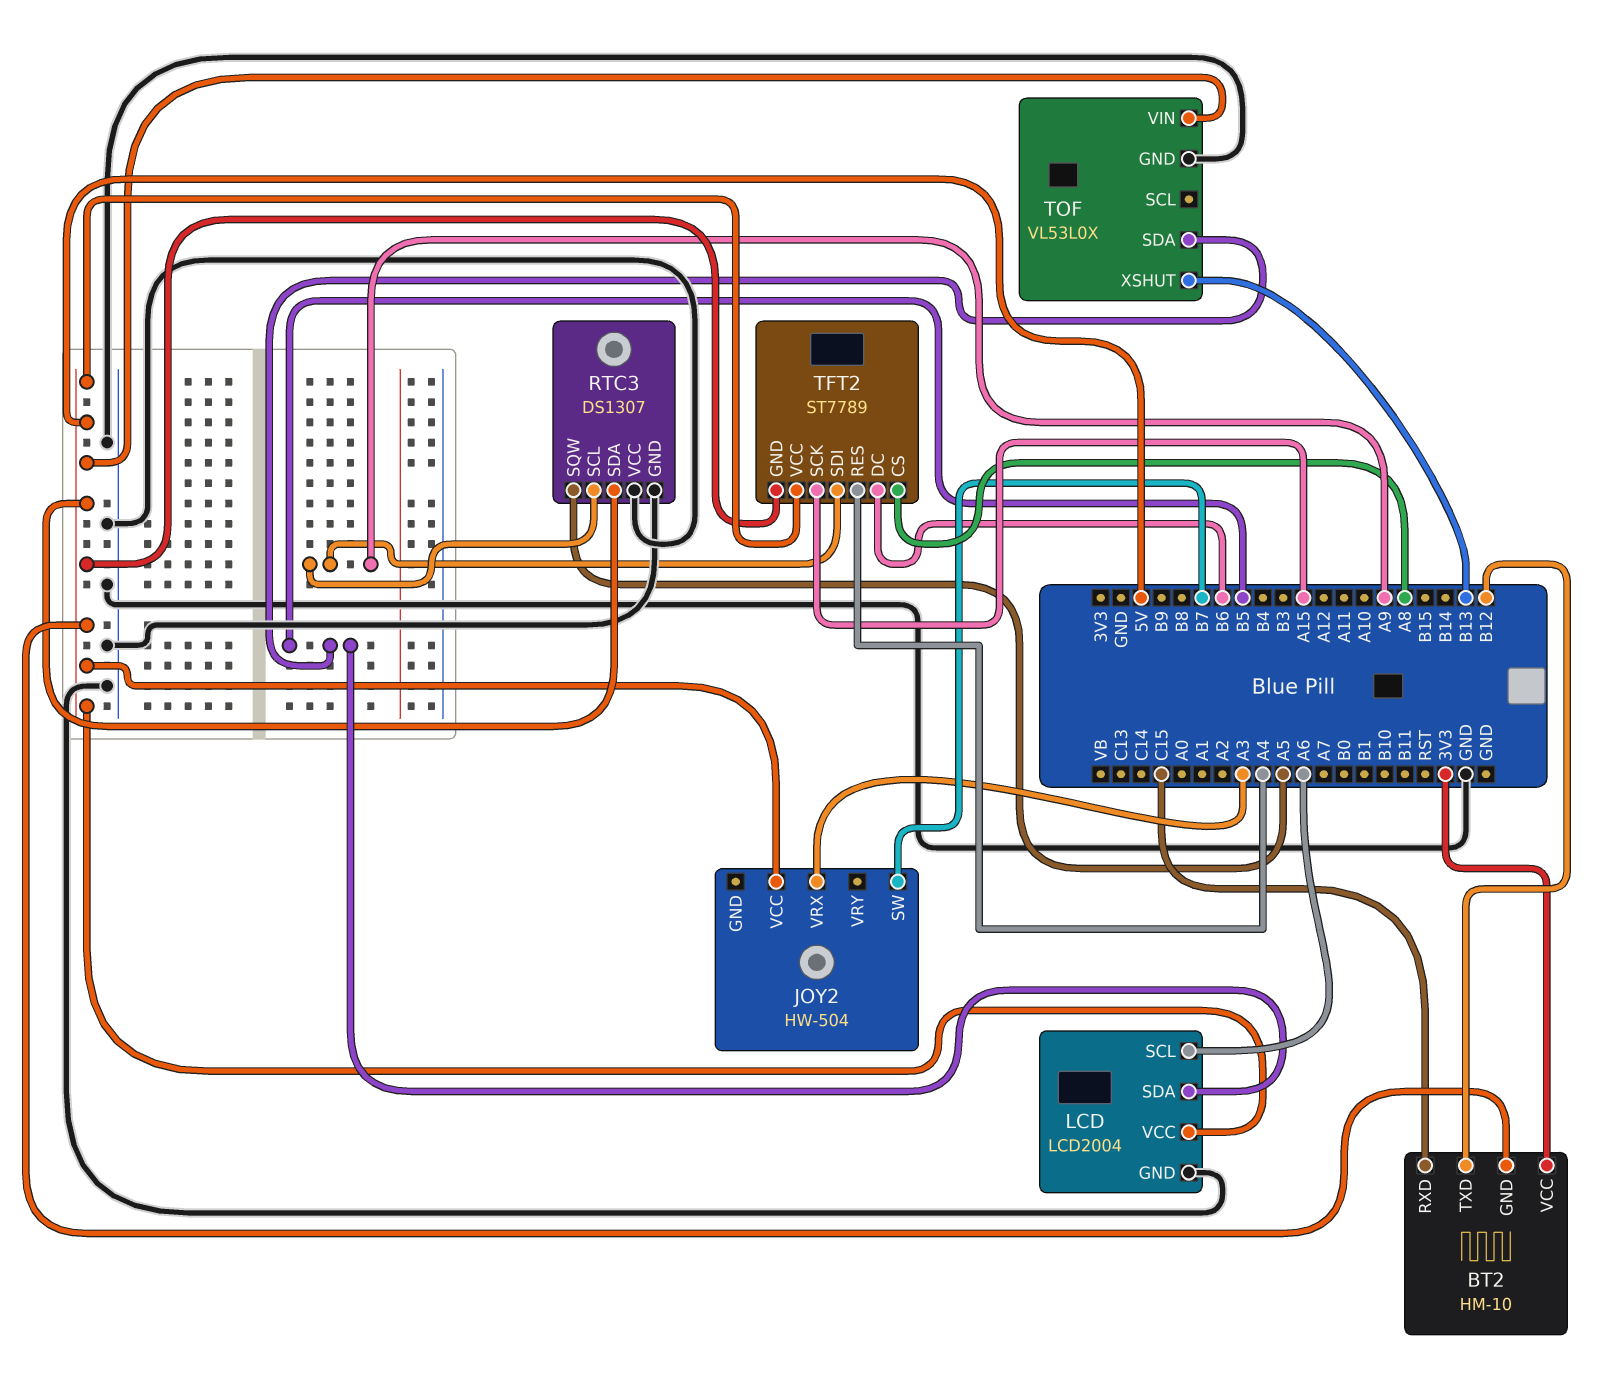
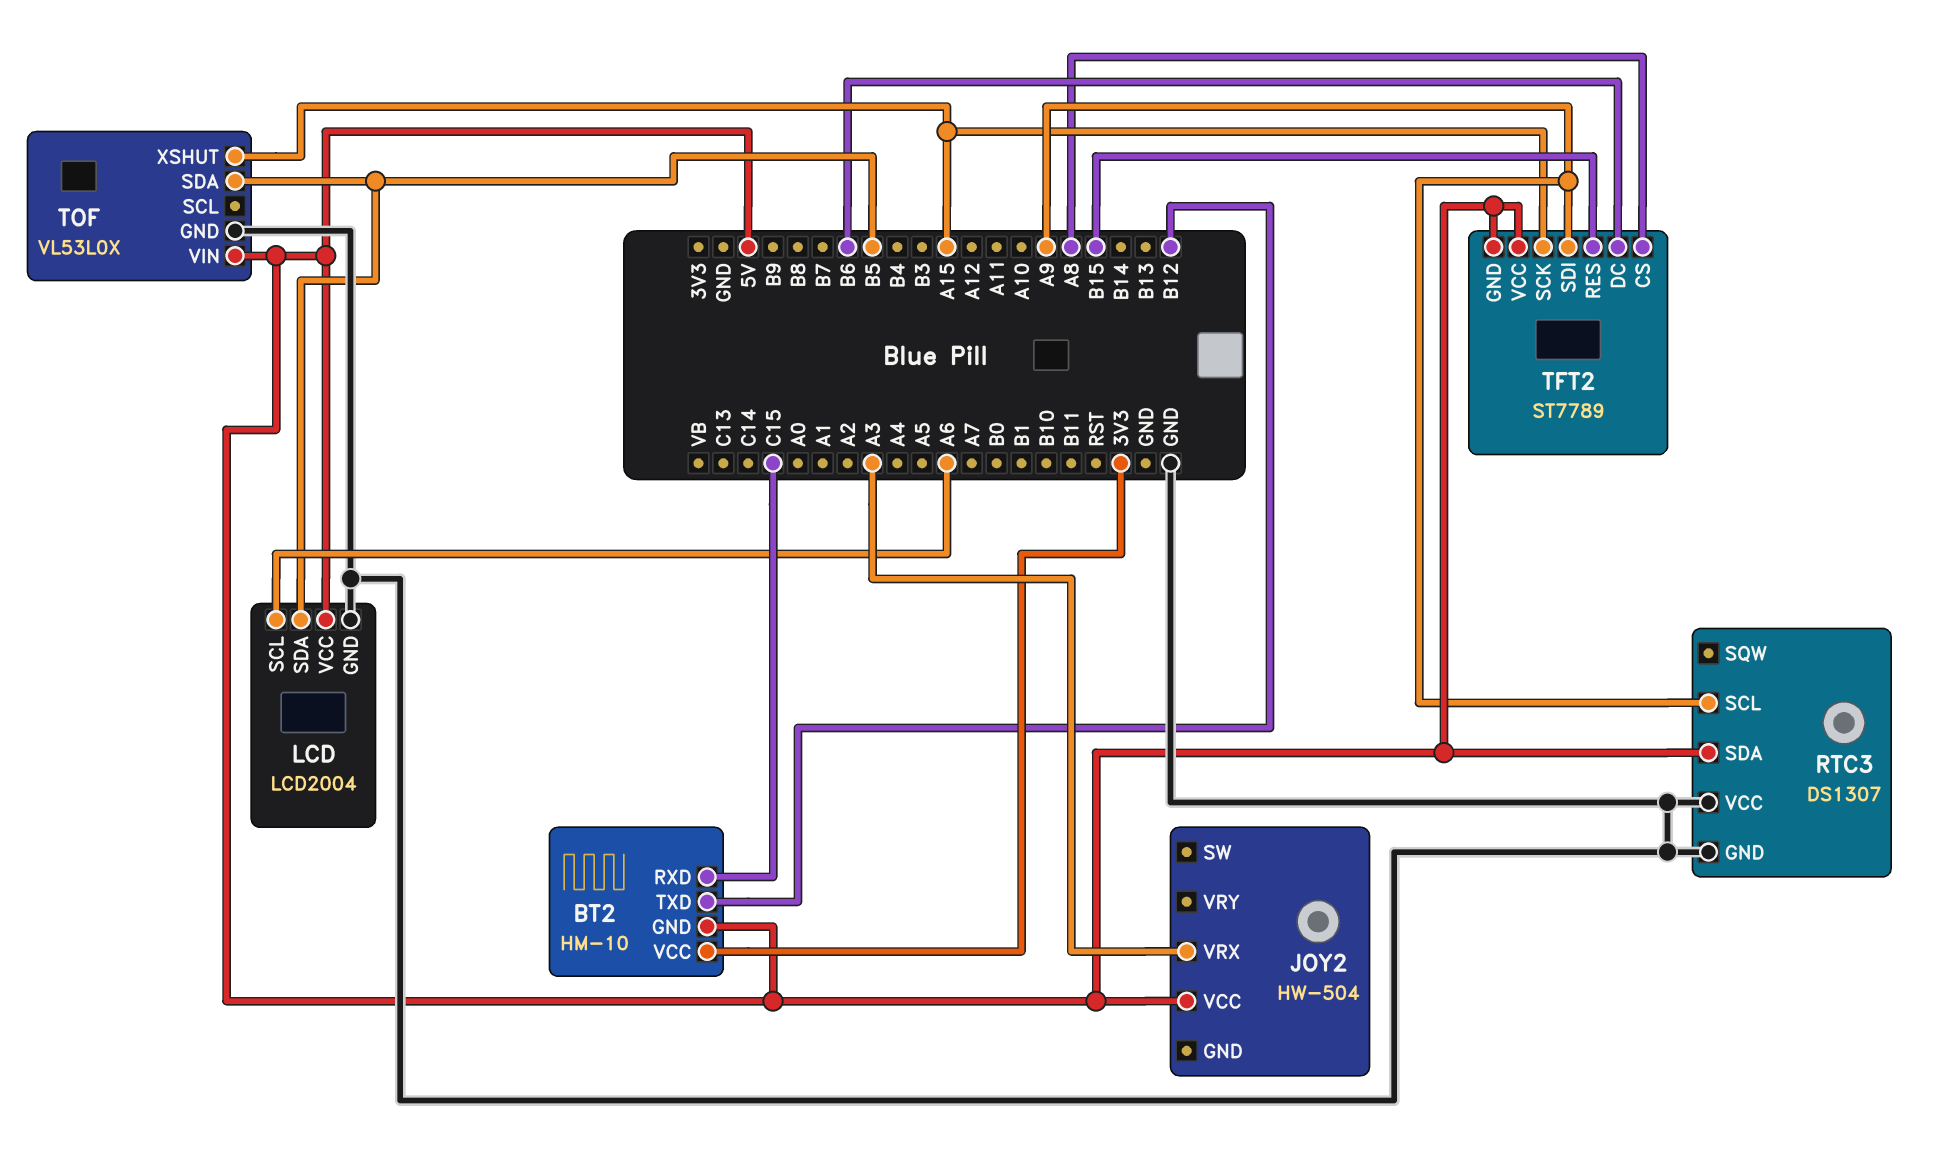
JOY2 pin SW: B7 -> none
RTC3 pin SQW: A5 -> none
TFT2 pin RES: A4 -> B15
TOF pin XSHUT: B13 -> A15

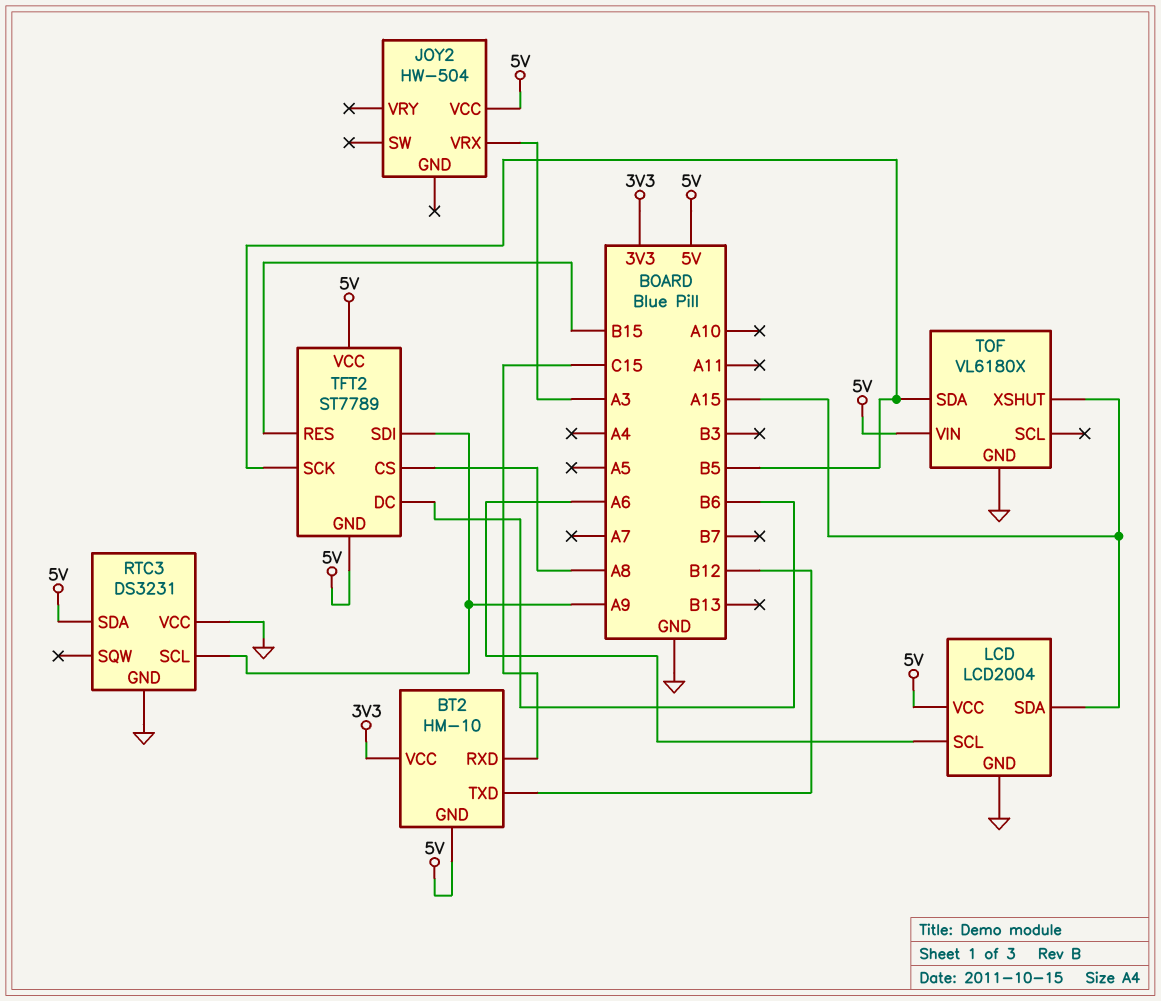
LCD pin SDA: B5 -> A15
RTC3: DS1307 -> DS3231
TFT2 pin SCK: A15 -> B5
TOF: VL53L0X -> VL6180X

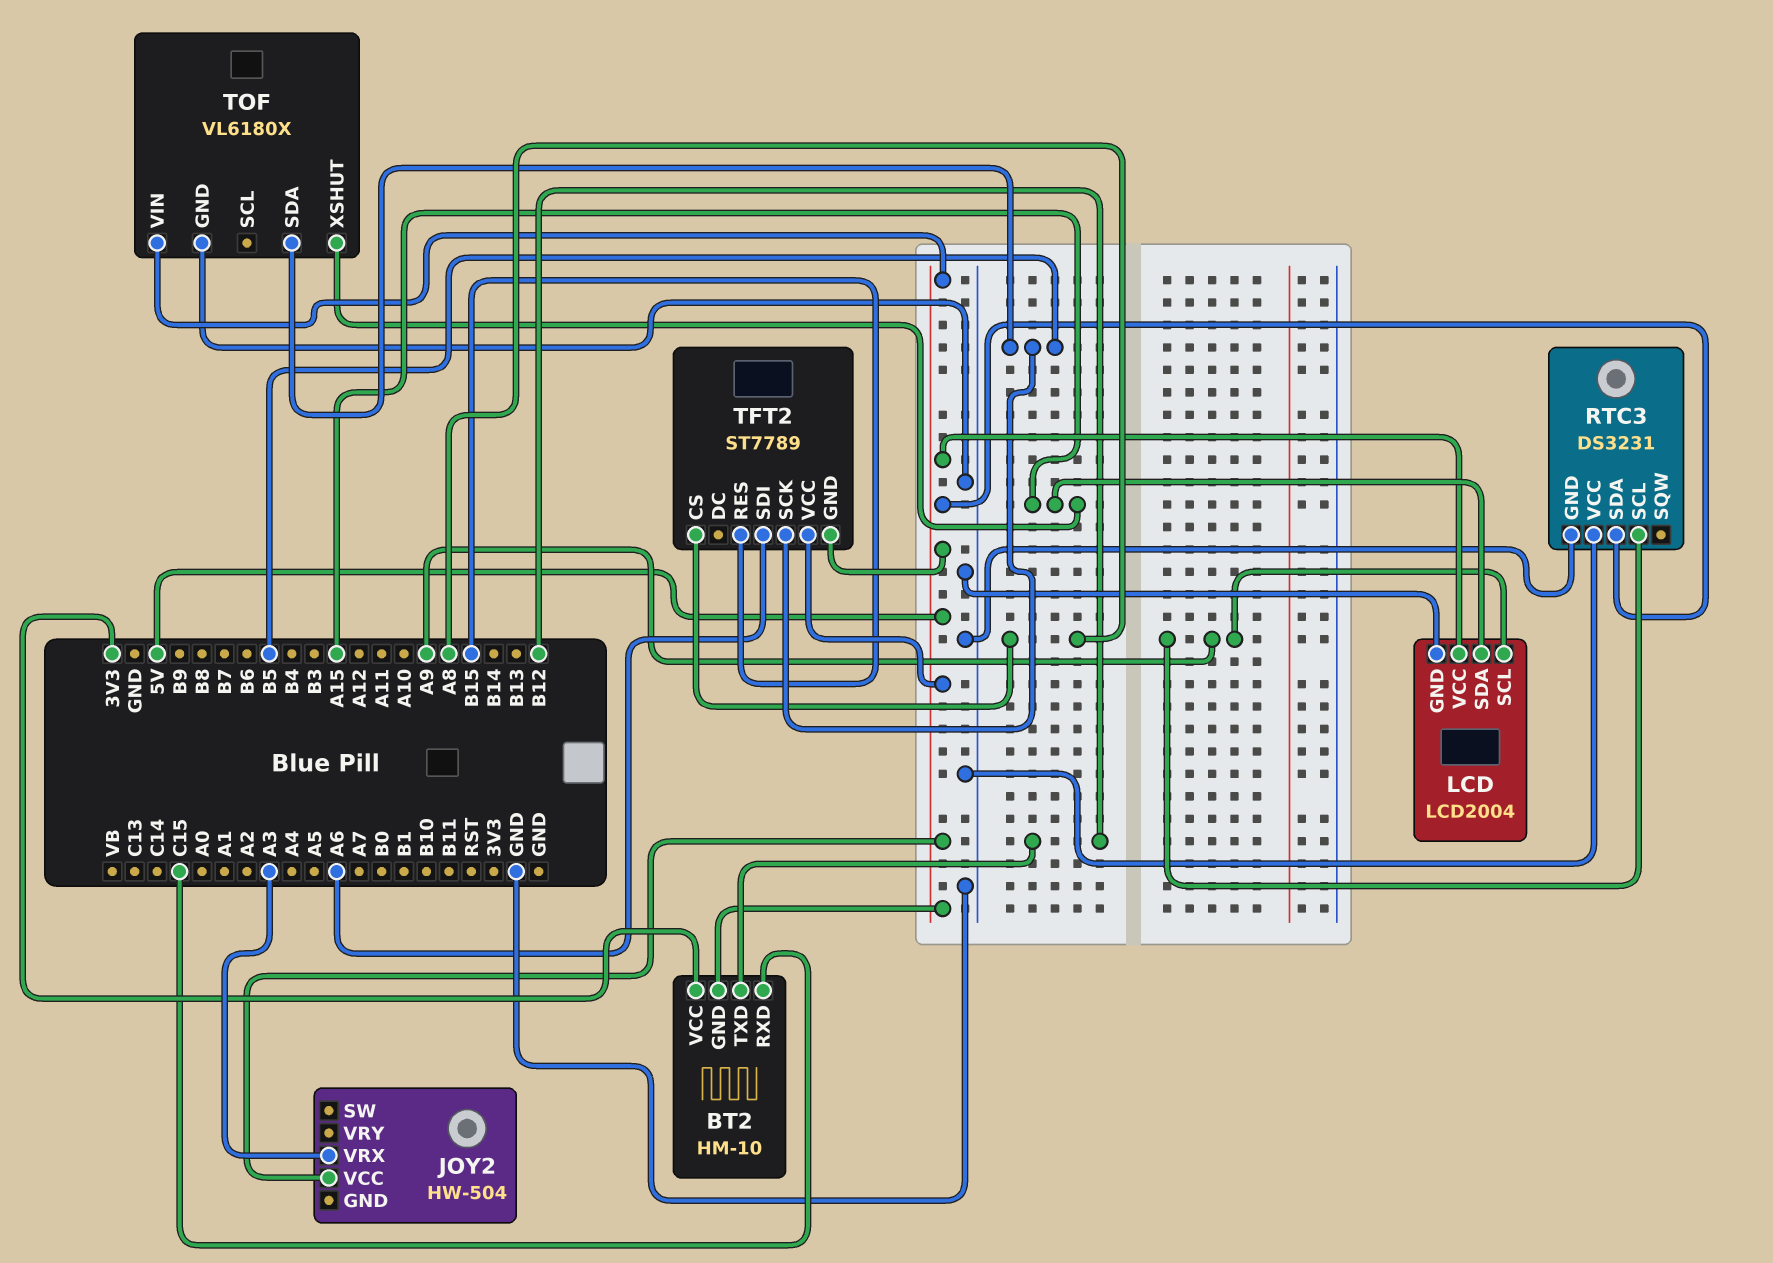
LCD pin SCL: A6 -> A9
TFT2 pin DC: B6 -> none
TFT2 pin SDI: A9 -> A6

